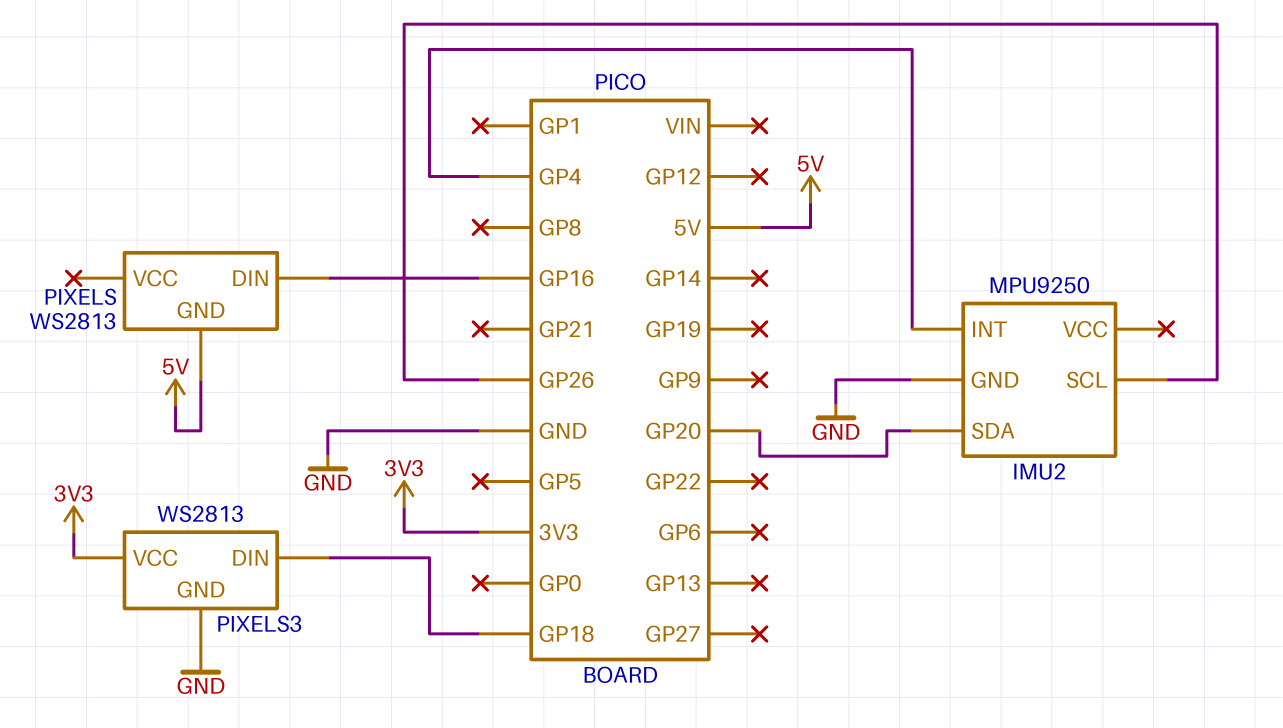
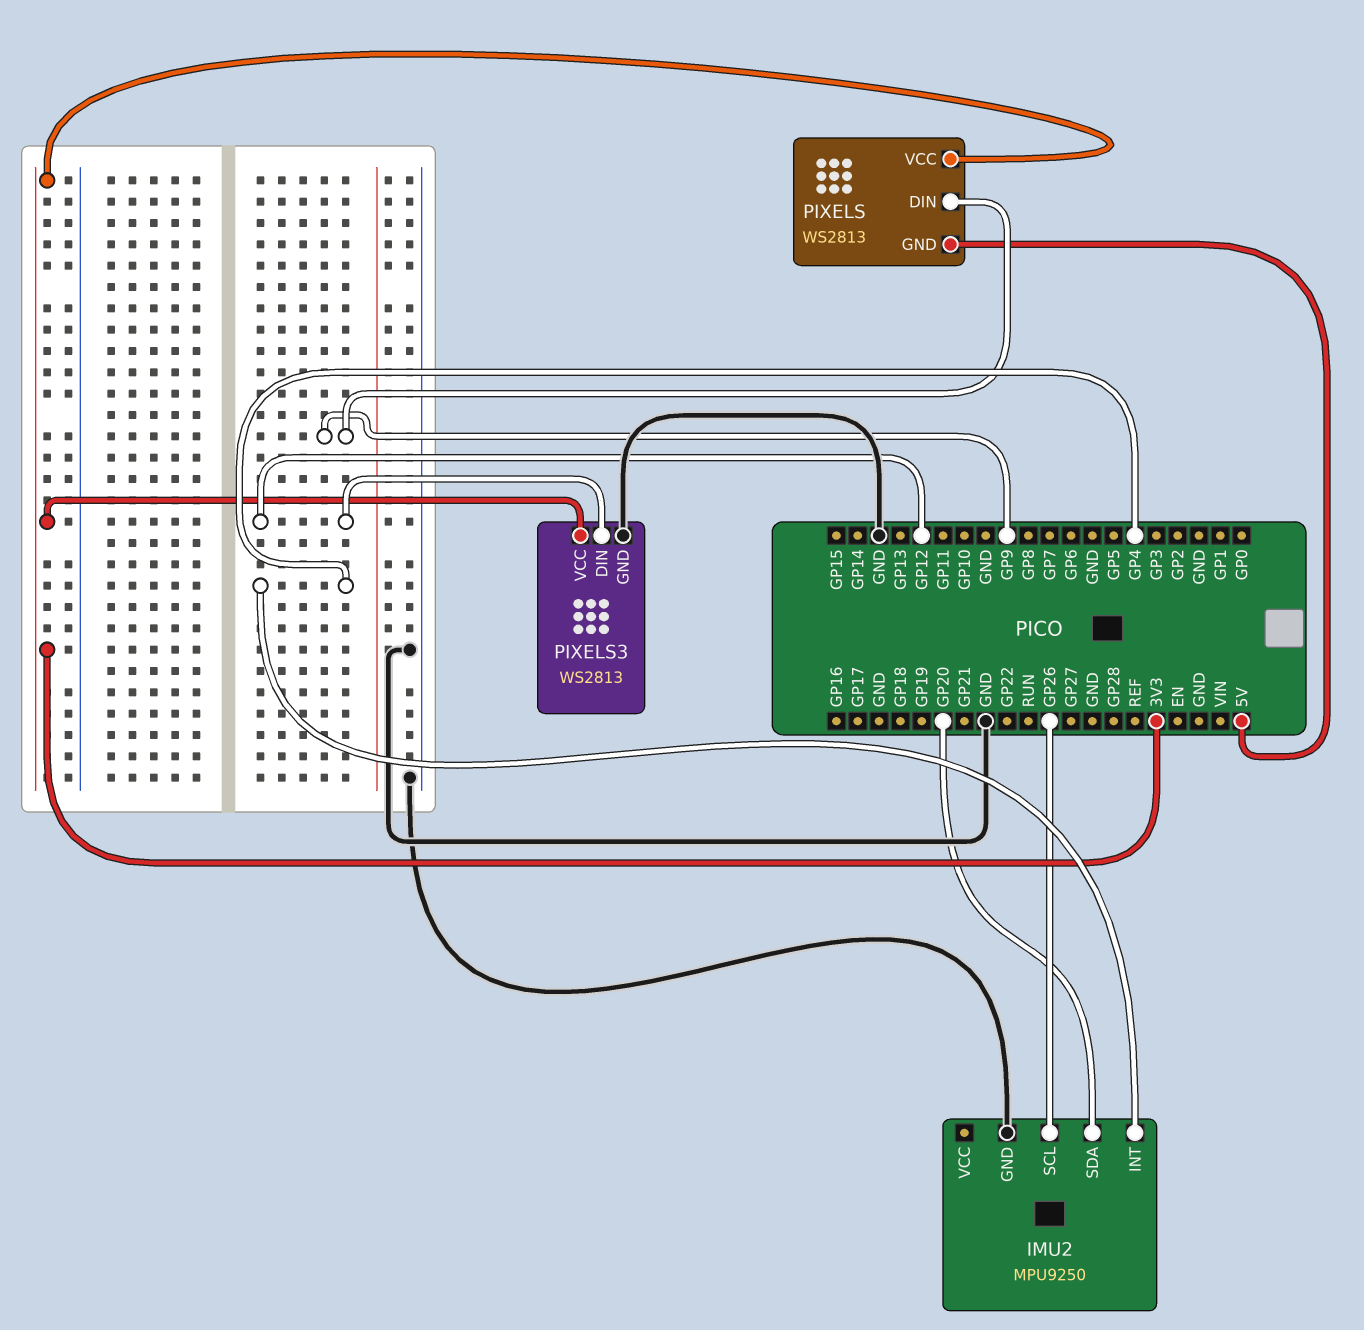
PIXELS pin DIN: GP16 -> GP9
PIXELS pin VCC: none -> 3V3
PIXELS3 pin DIN: GP18 -> GP12

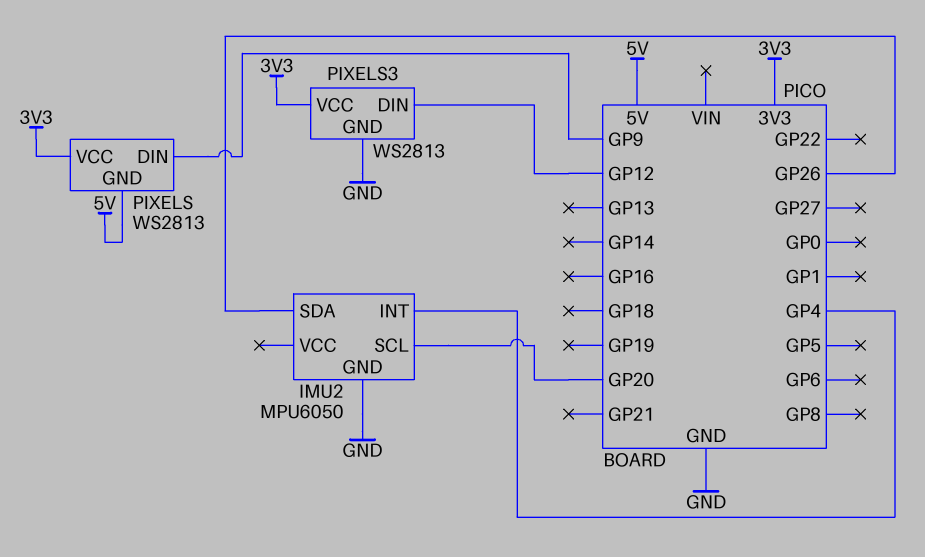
IMU2: MPU9250 -> MPU6050
IMU2 pin SCL: GP26 -> GP20
IMU2 pin SDA: GP20 -> GP26

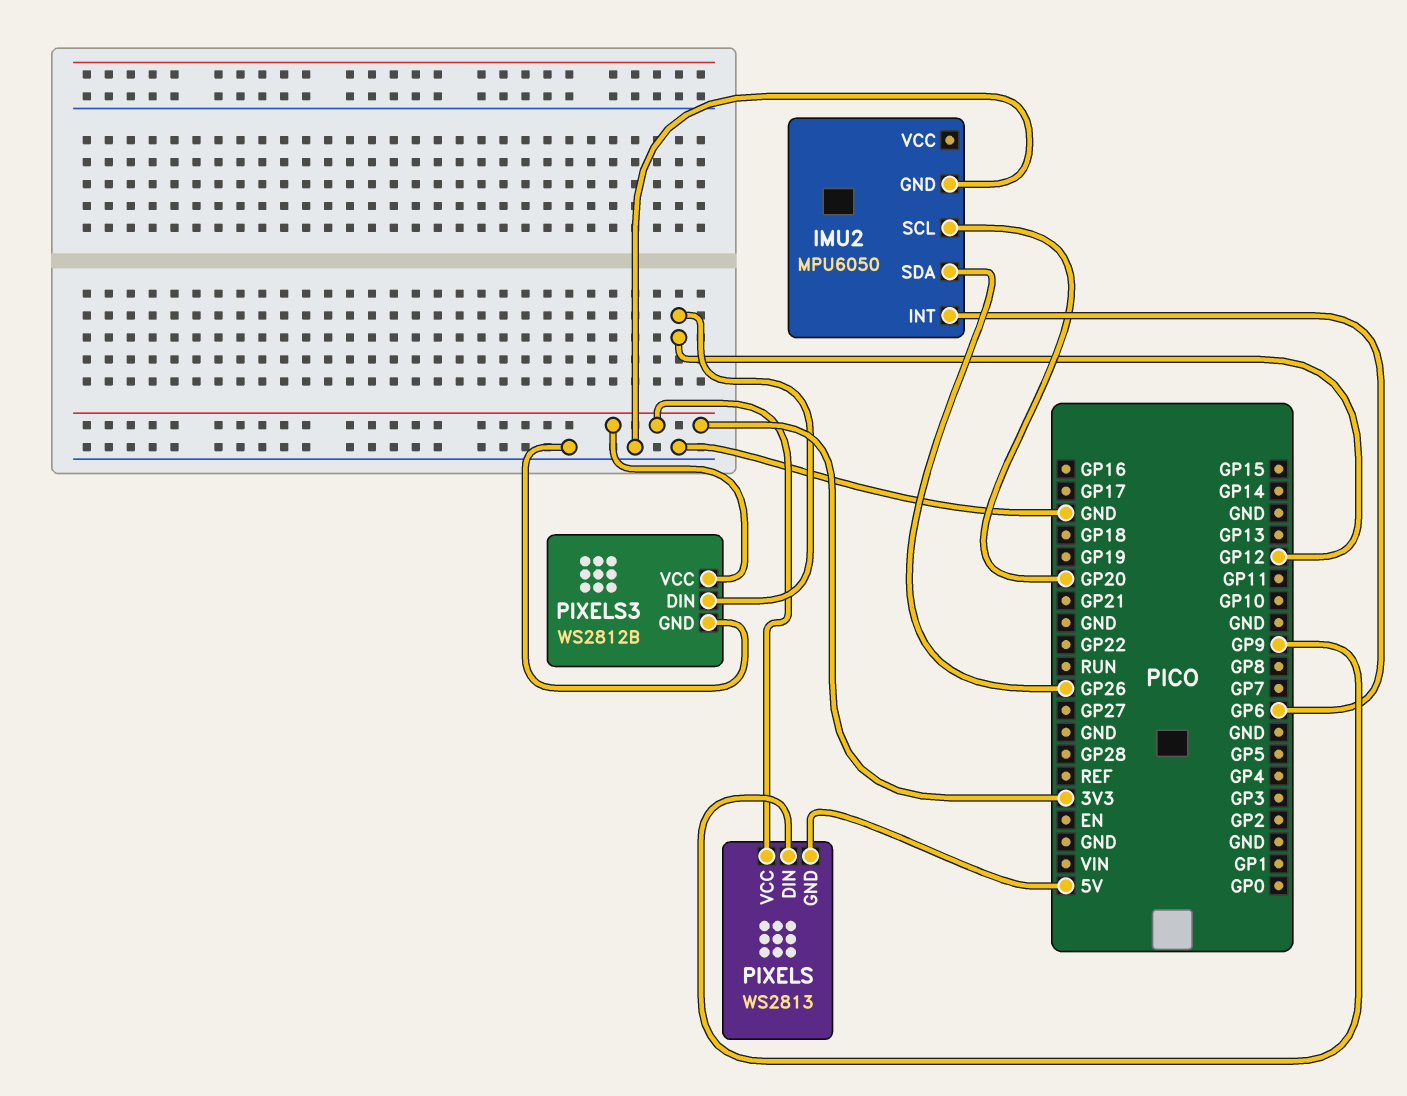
IMU2 pin INT: GP4 -> GP6
PIXELS3: WS2813 -> WS2812B

